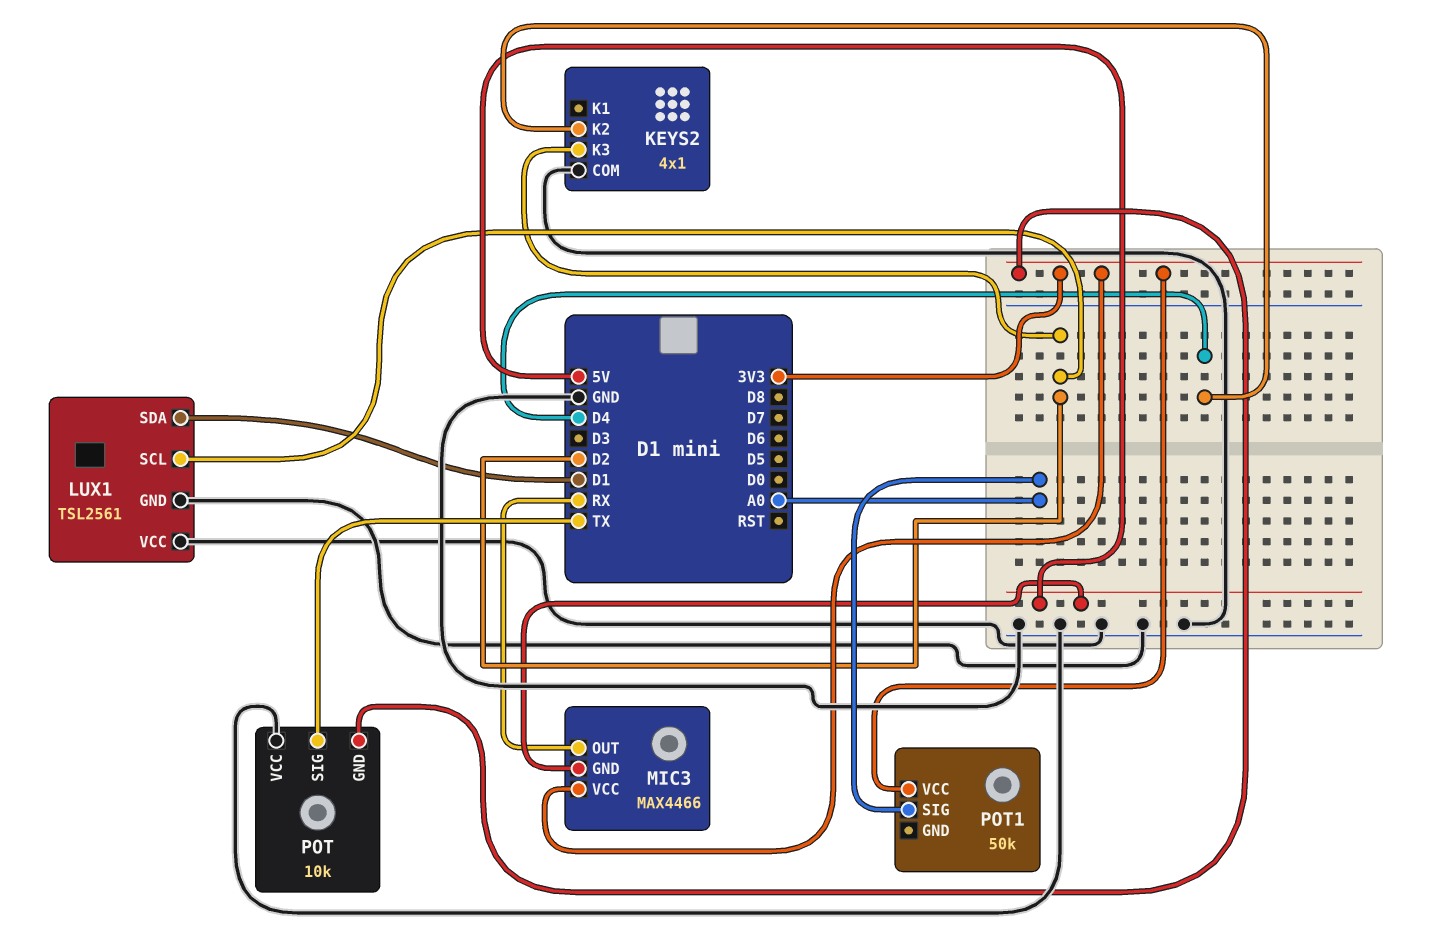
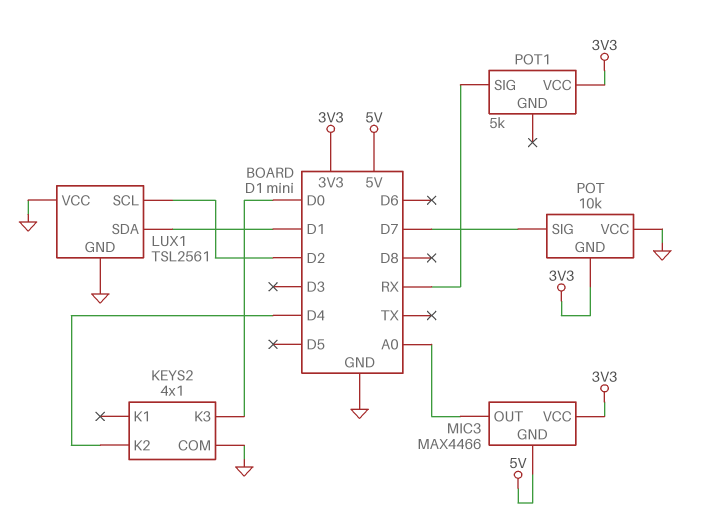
KEYS2 pin K3: D2 -> D0
MIC3 pin OUT: RX -> A0
POT pin SIG: TX -> D7
POT1: 50k -> 5k
POT1 pin SIG: A0 -> RX

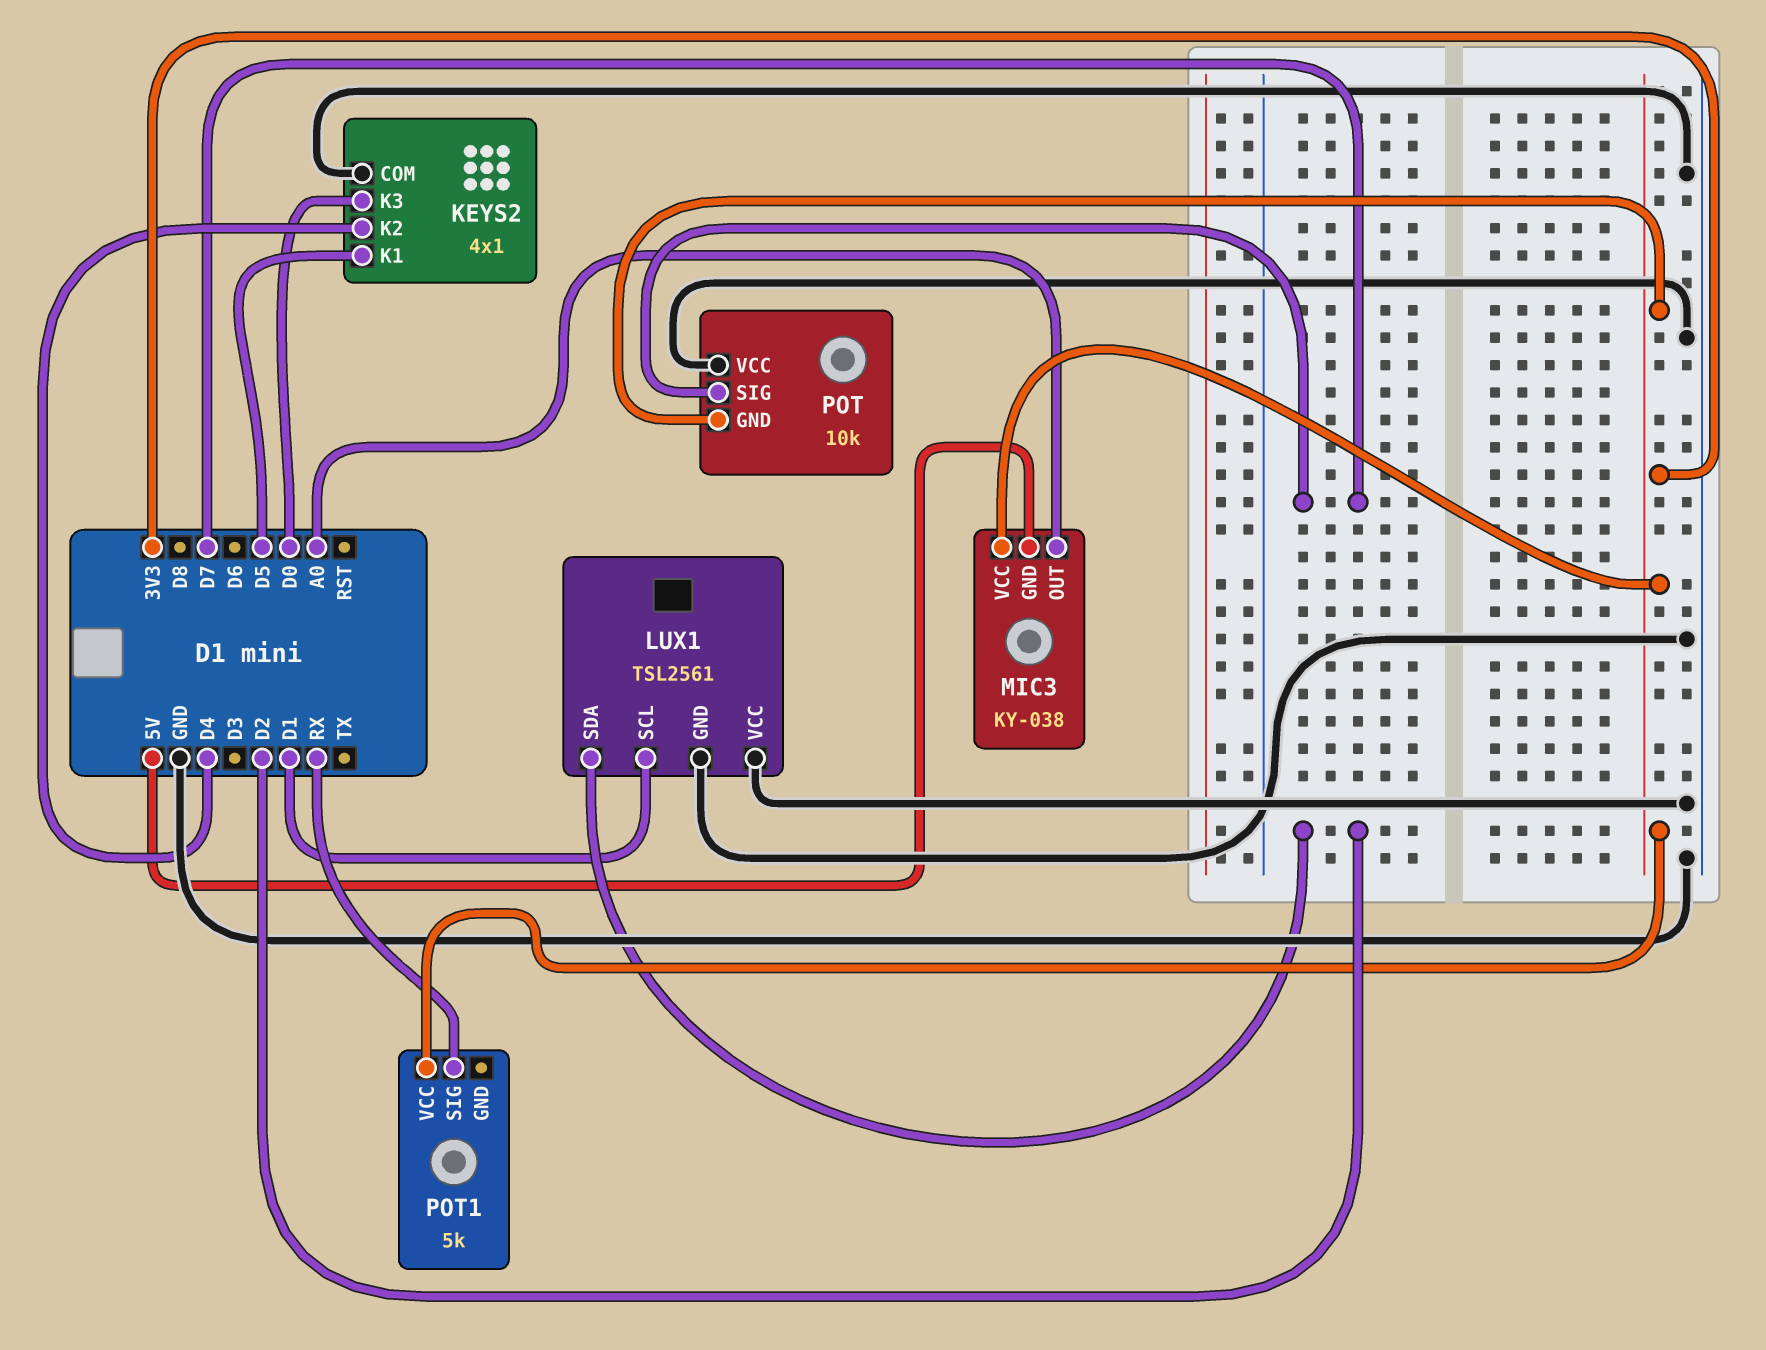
KEYS2 pin K1: none -> D5
LUX1 pin SCL: D2 -> D1
LUX1 pin SDA: D1 -> D2
MIC3: MAX4466 -> KY-038

